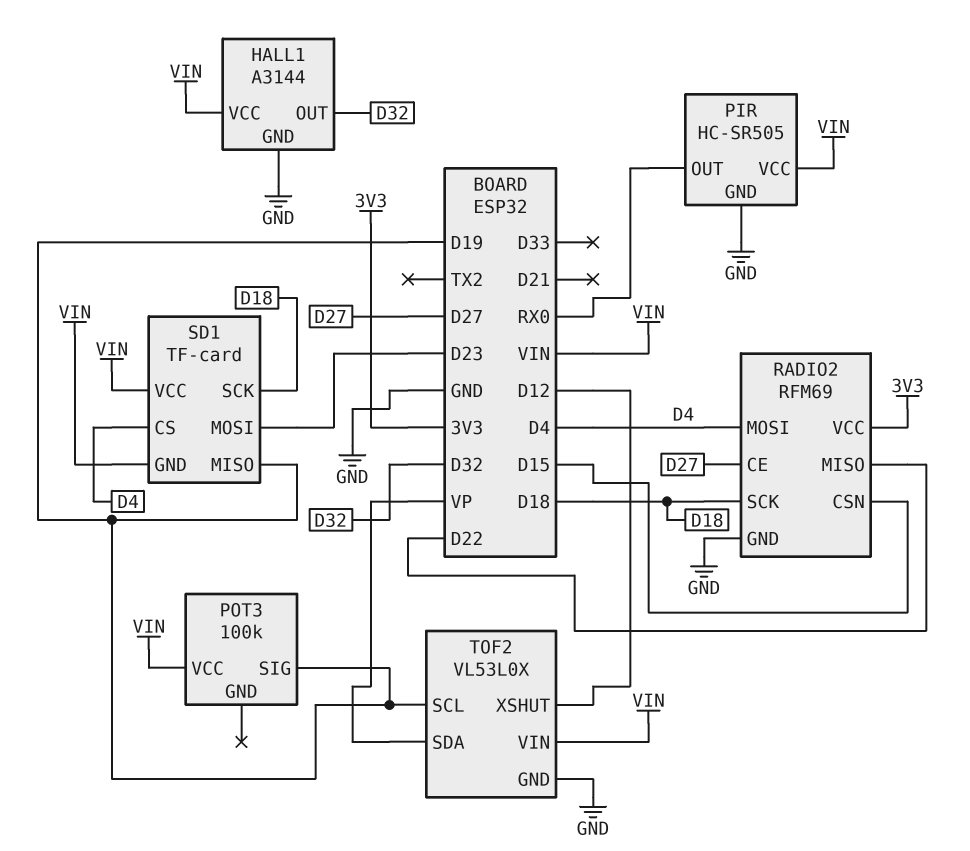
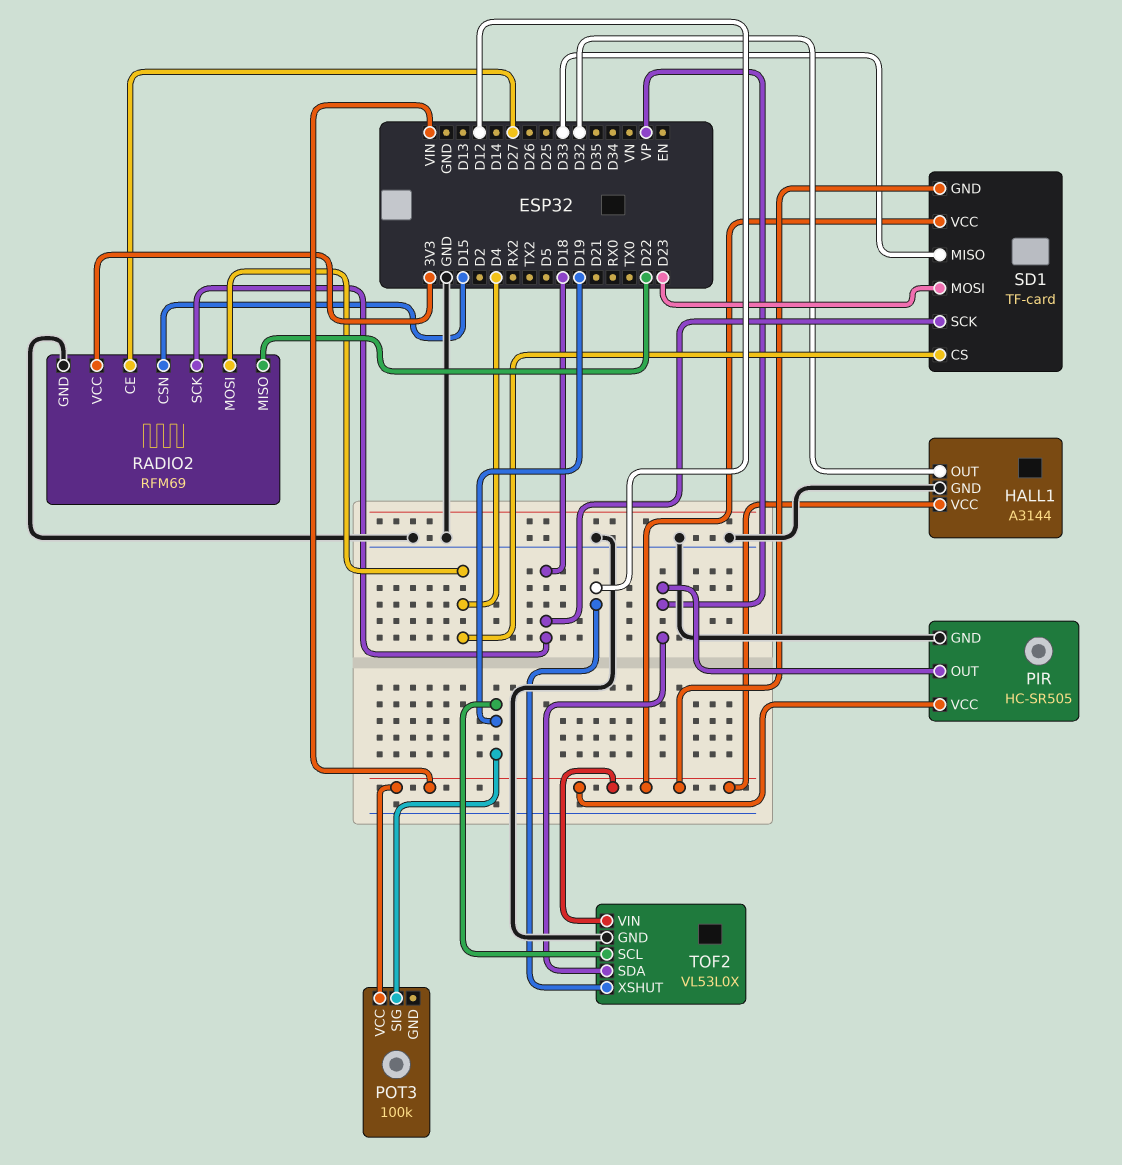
PIR pin OUT: RX0 -> VP
SD1 pin MISO: D19 -> D33

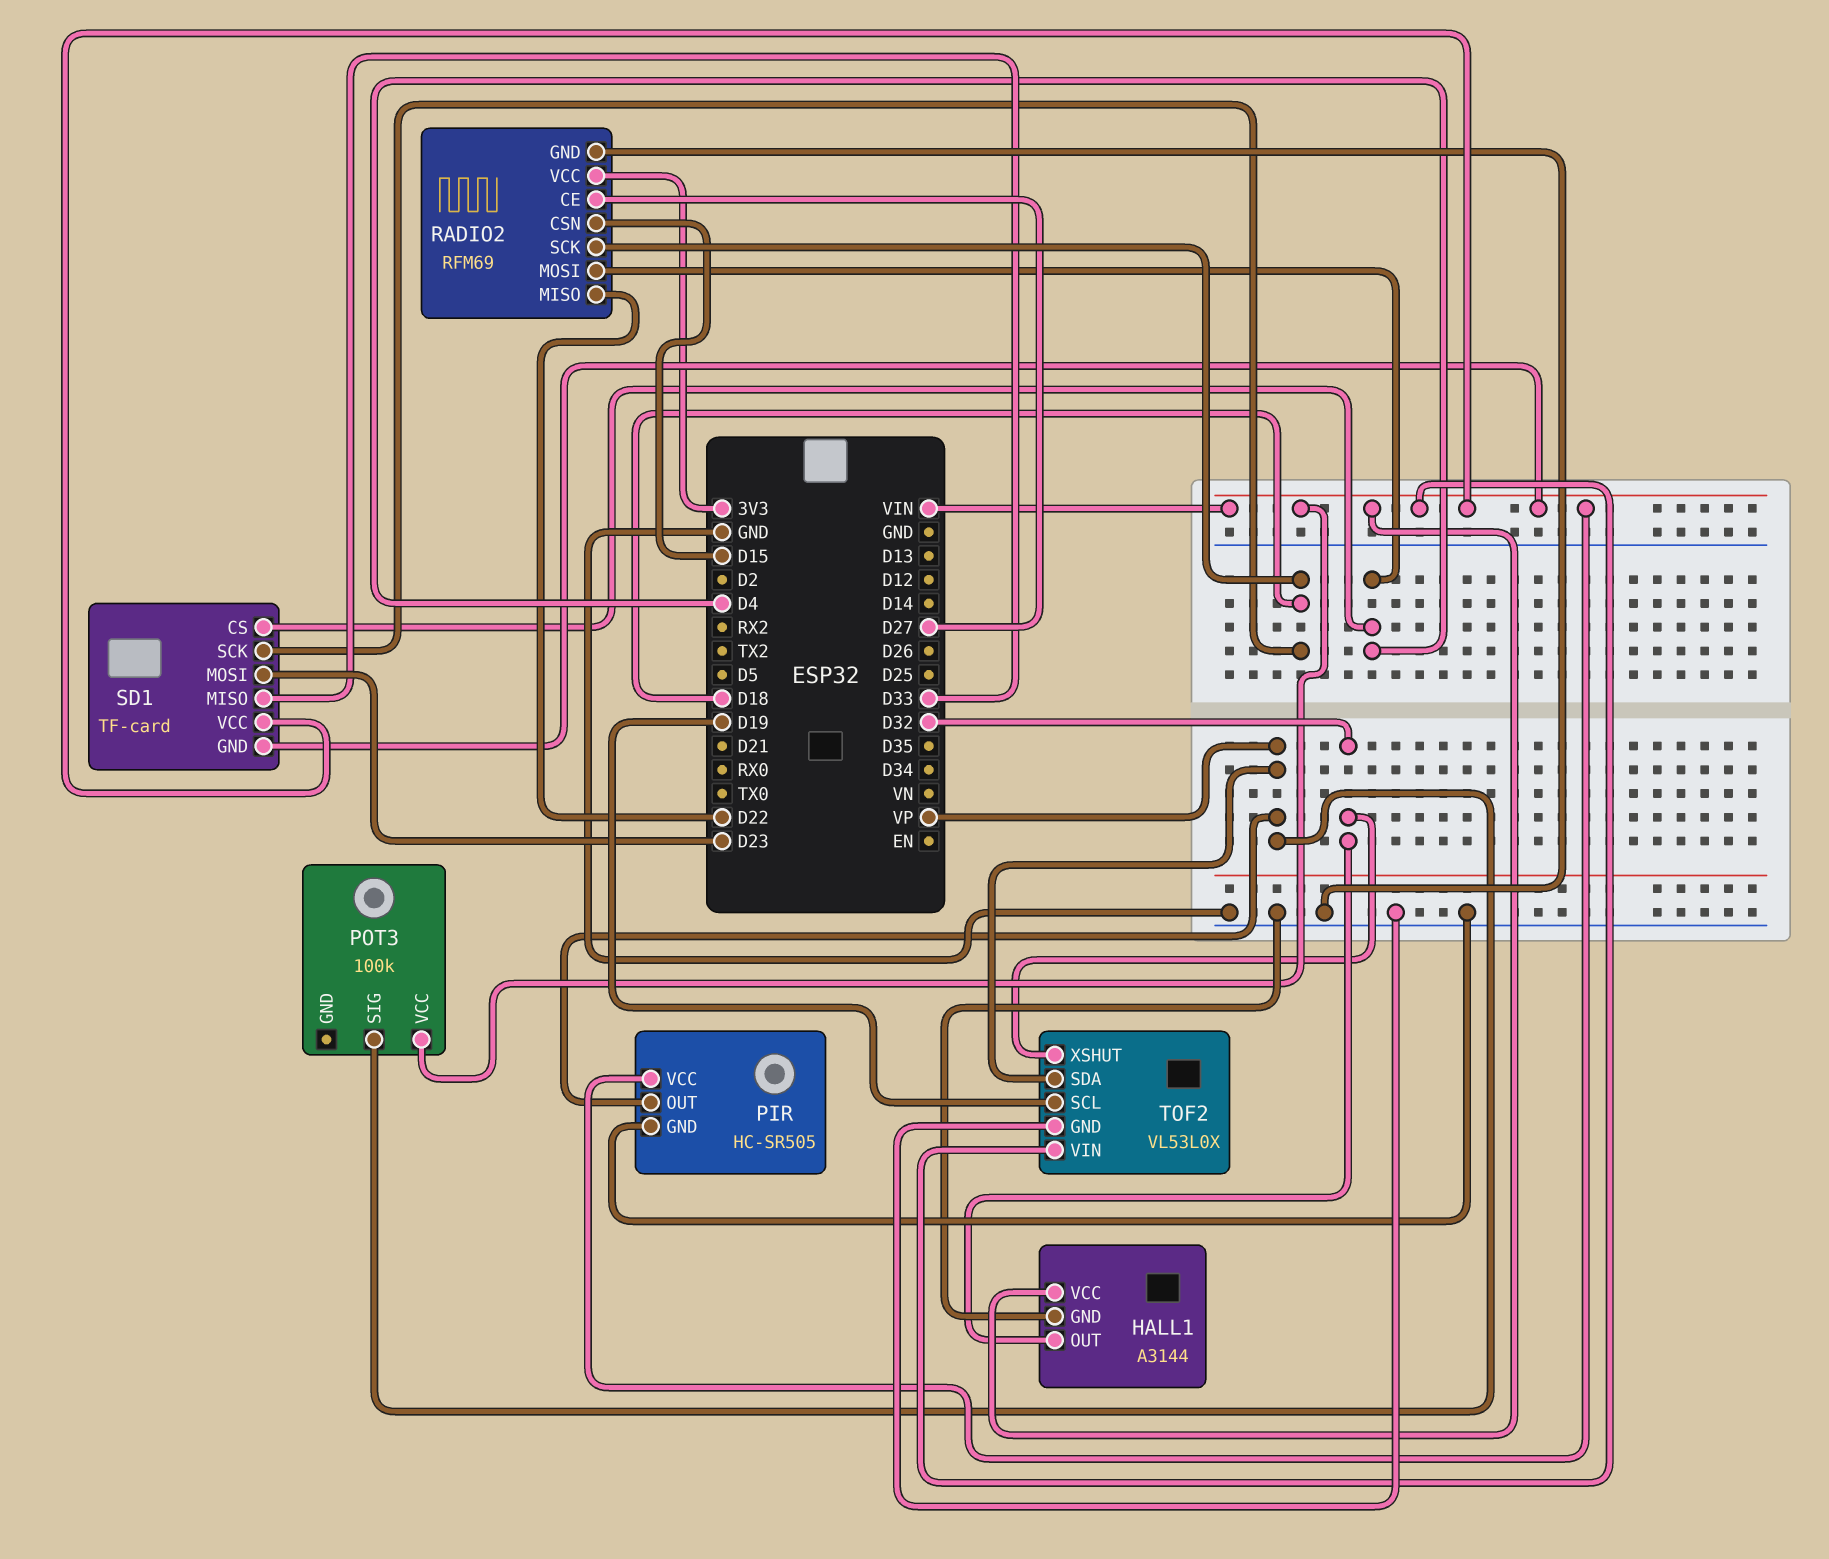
POT3 pin SIG: D19 -> VP
TOF2 pin XSHUT: D12 -> D32

